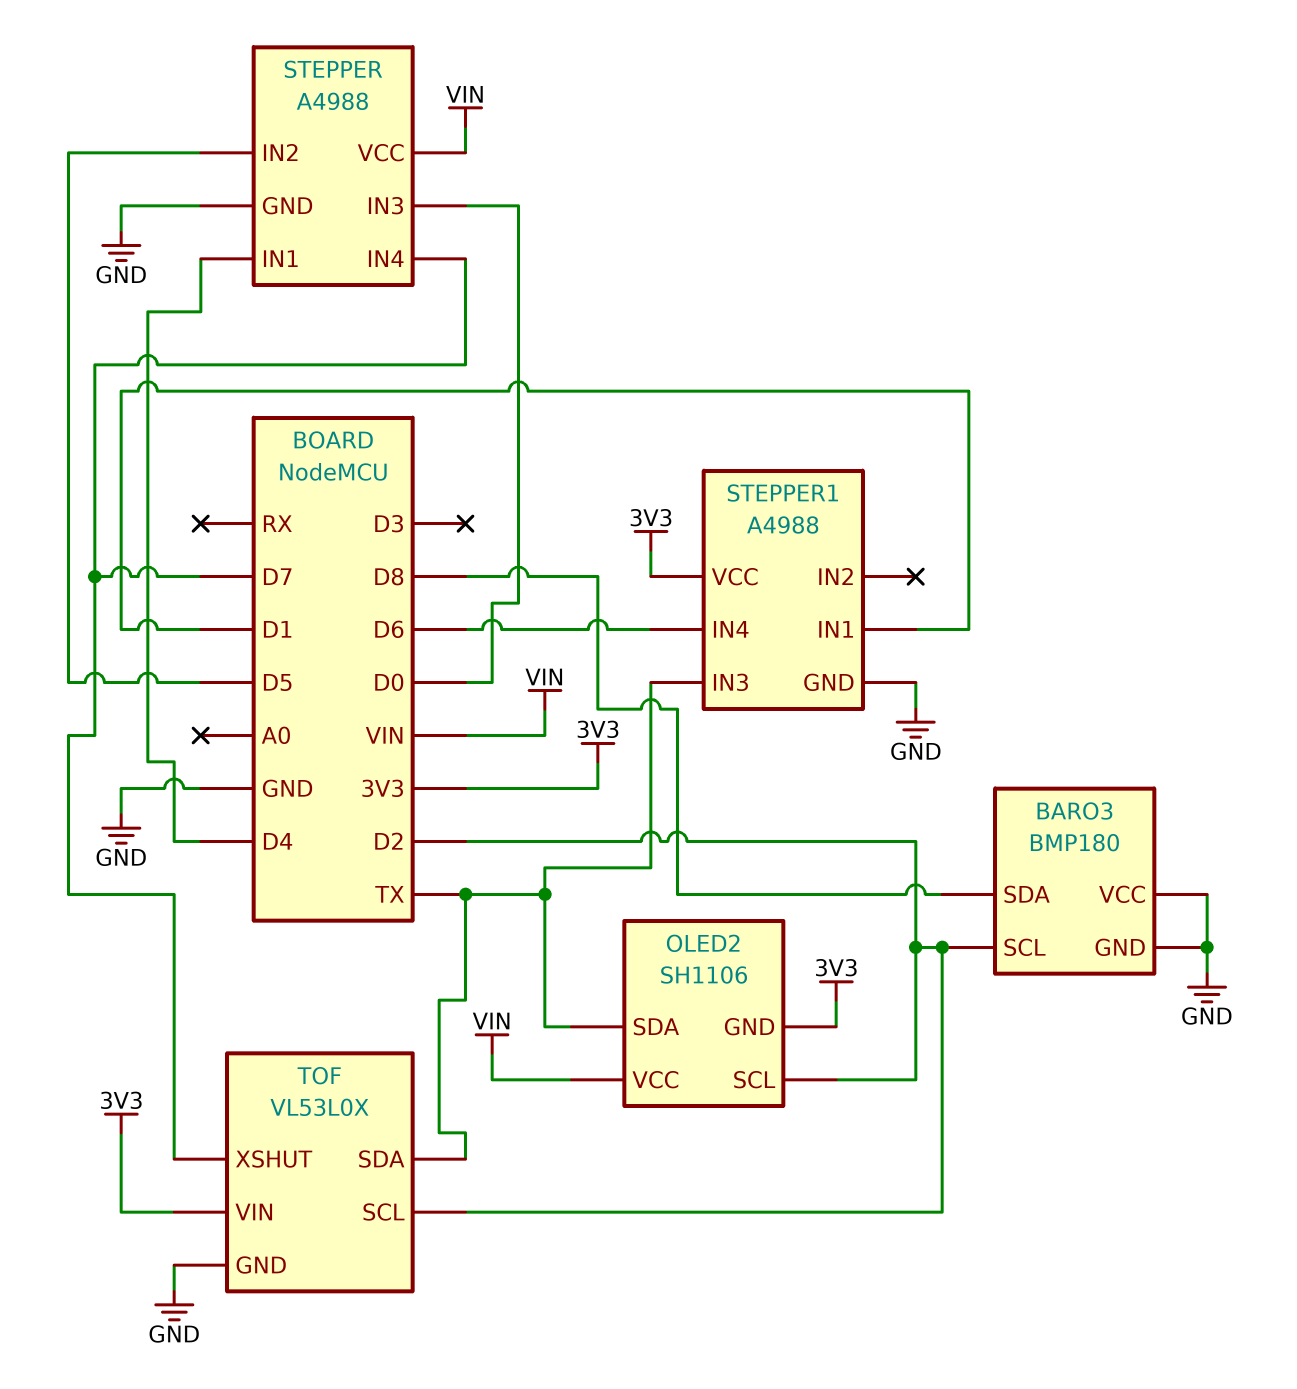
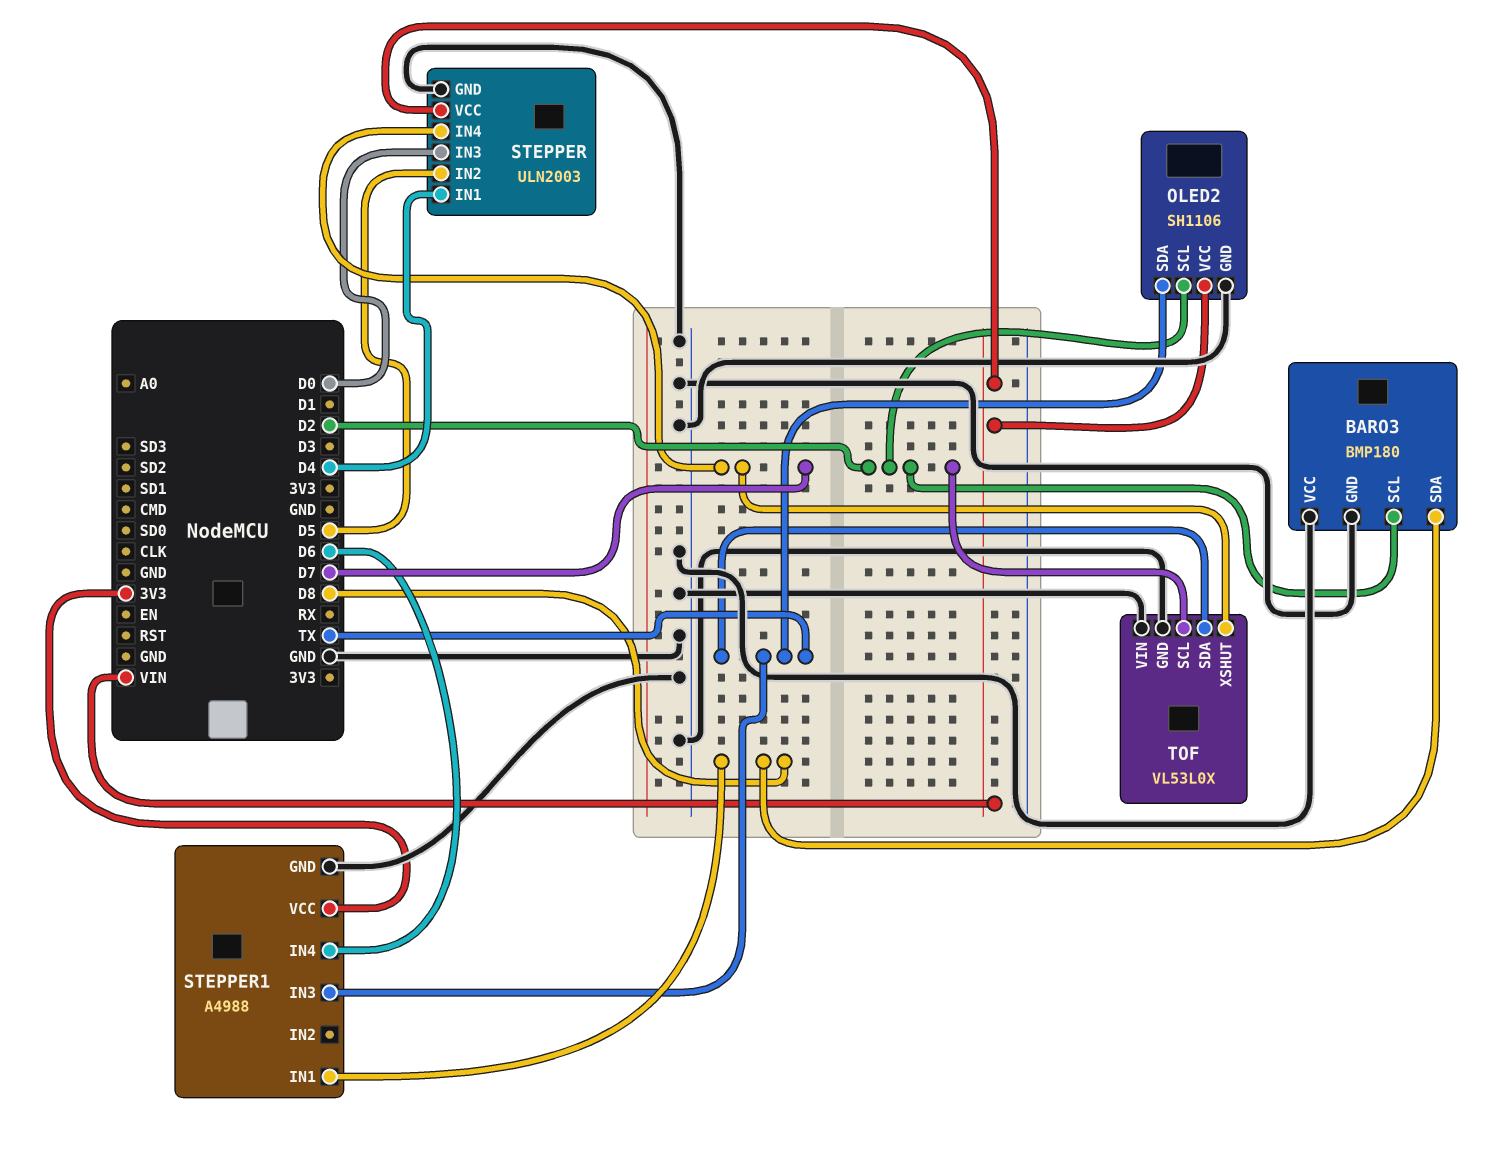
OLED2 pin GND: 3V3 -> GND
STEPPER: A4988 -> ULN2003
STEPPER1 pin IN1: D1 -> D8
TOF pin VIN: 3V3 -> GND

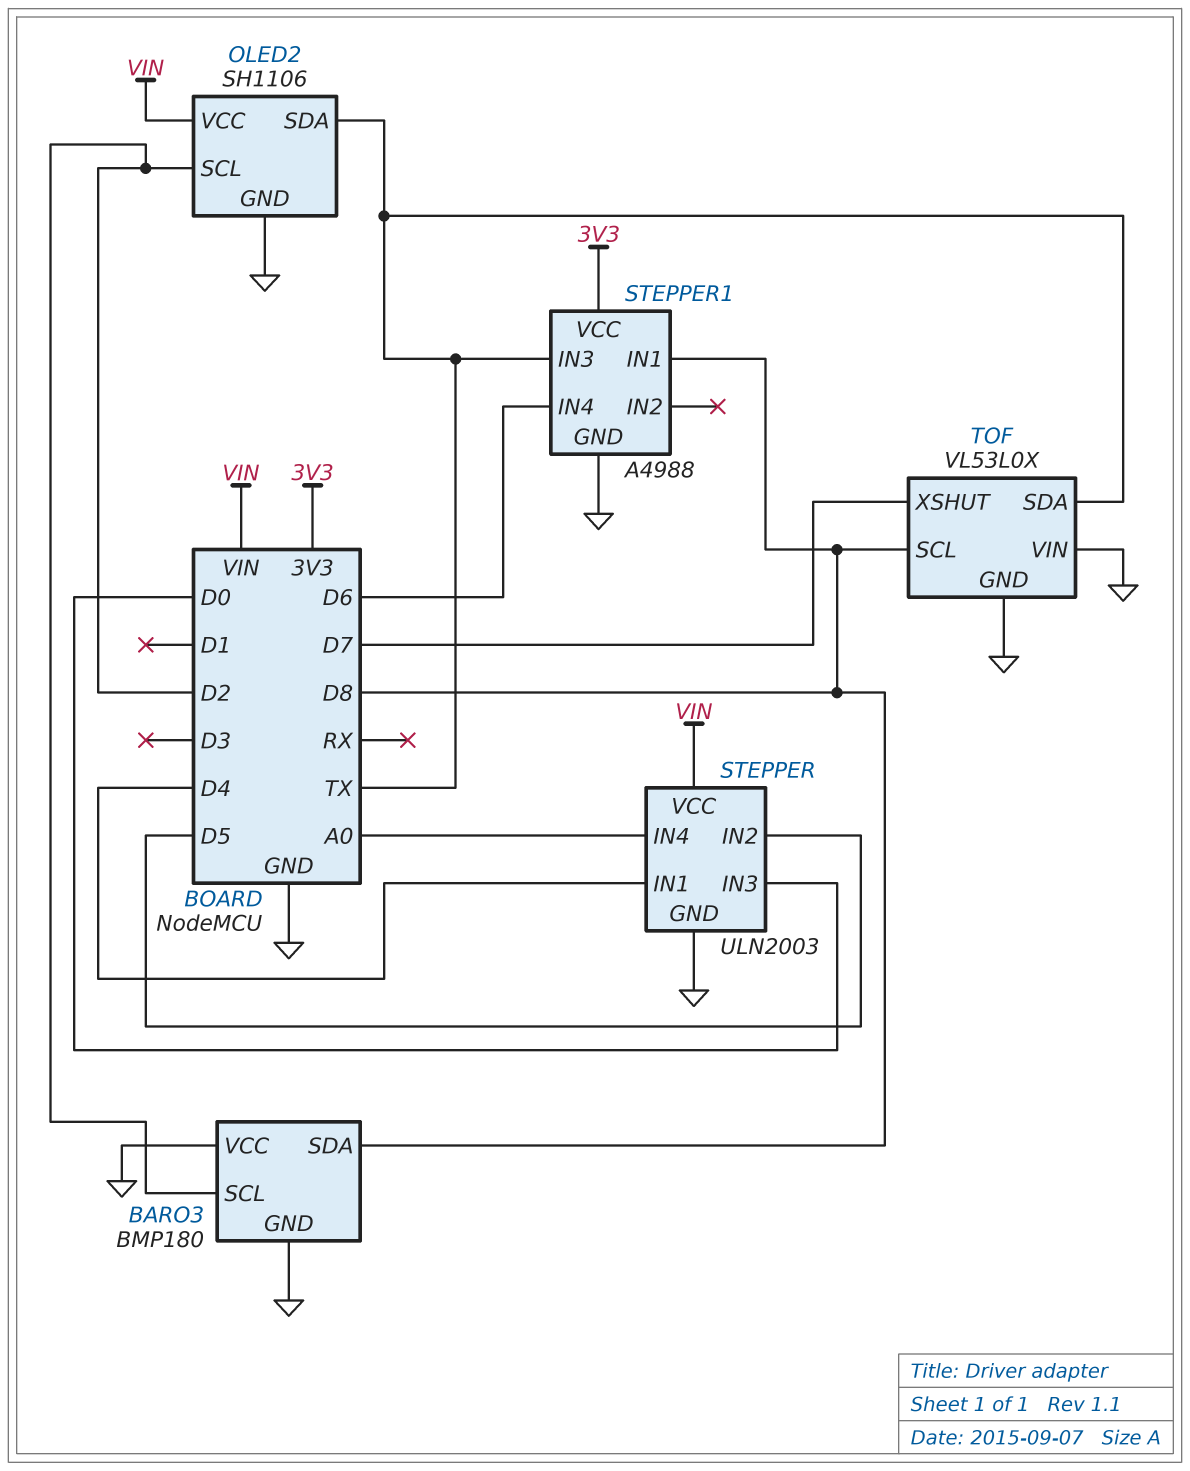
STEPPER pin IN4: D7 -> A0
TOF pin SCL: D2 -> D8

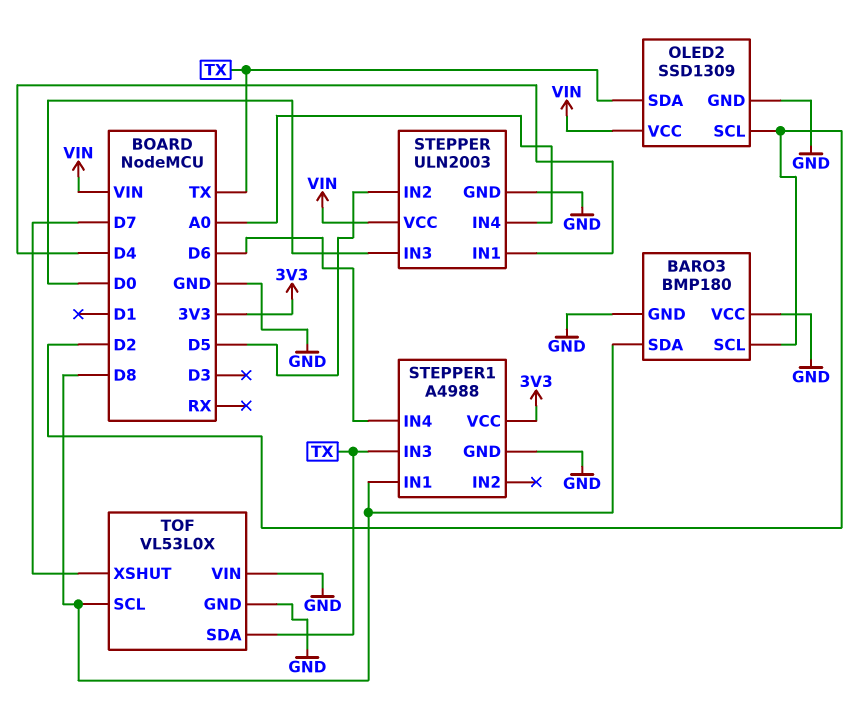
OLED2: SH1106 -> SSD1309

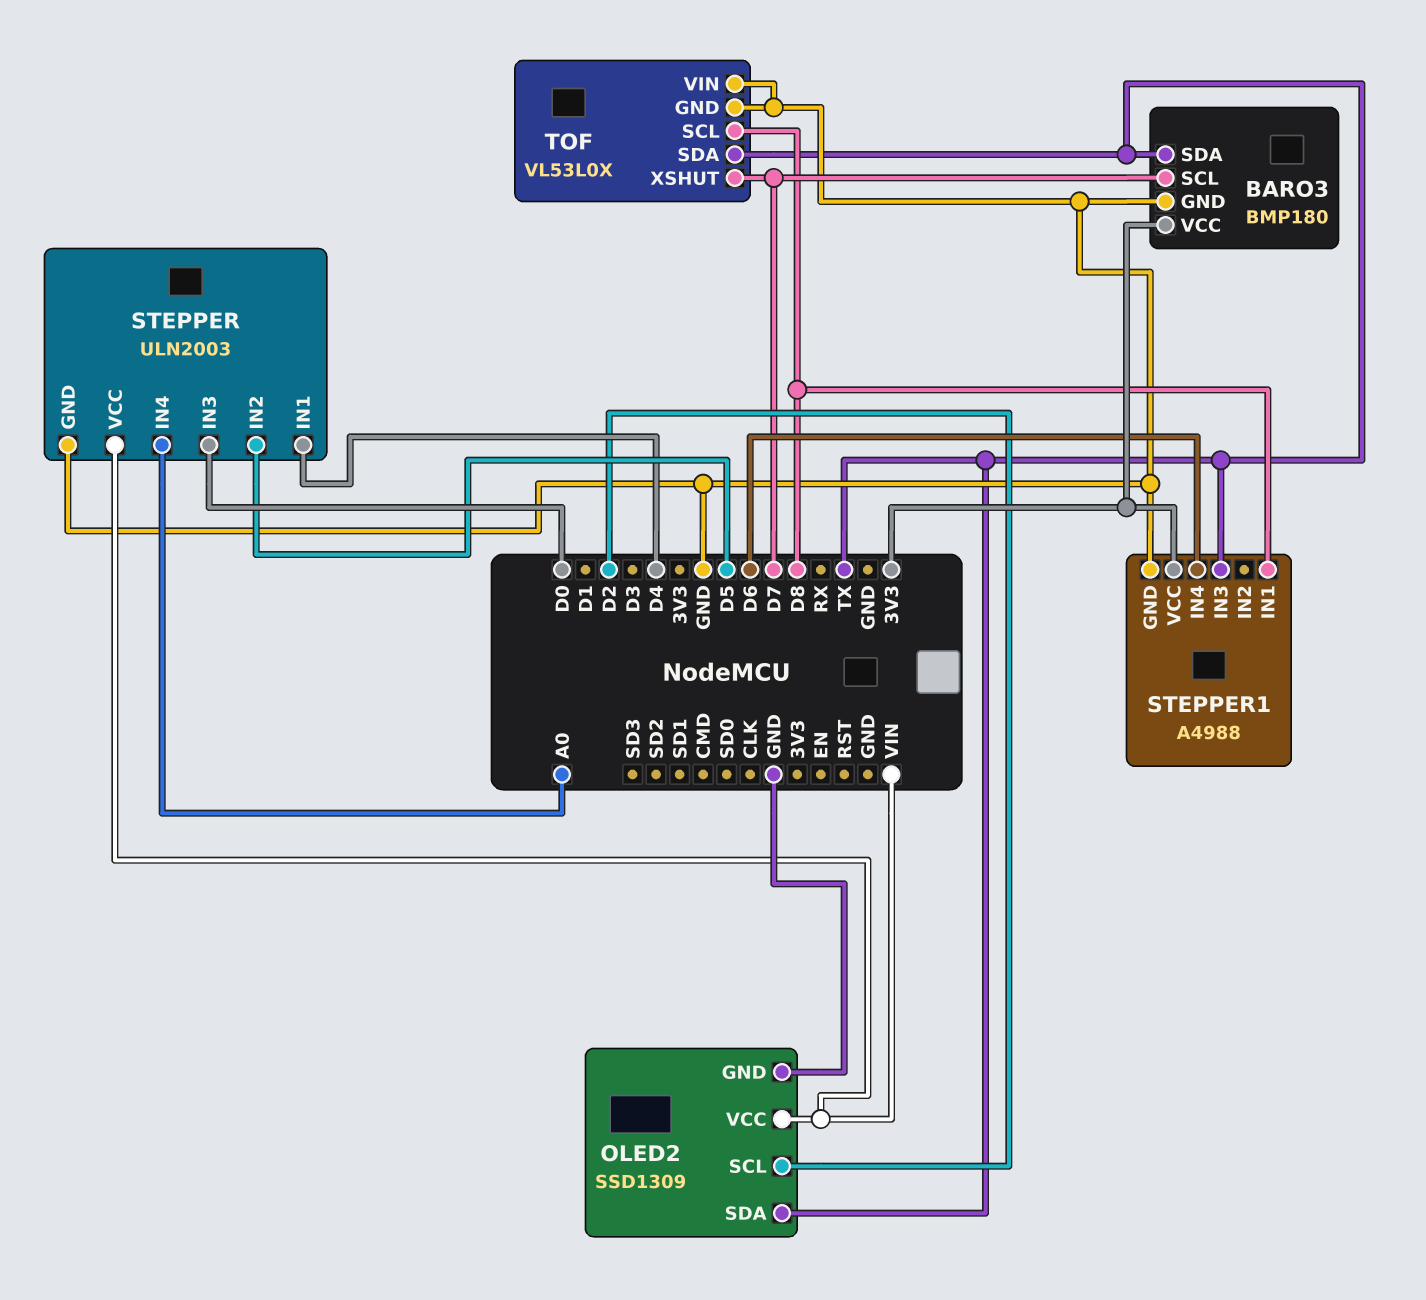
BARO3 pin SCL: D2 -> D7
BARO3 pin SDA: D8 -> TX
BARO3 pin VCC: GND -> 3V3

